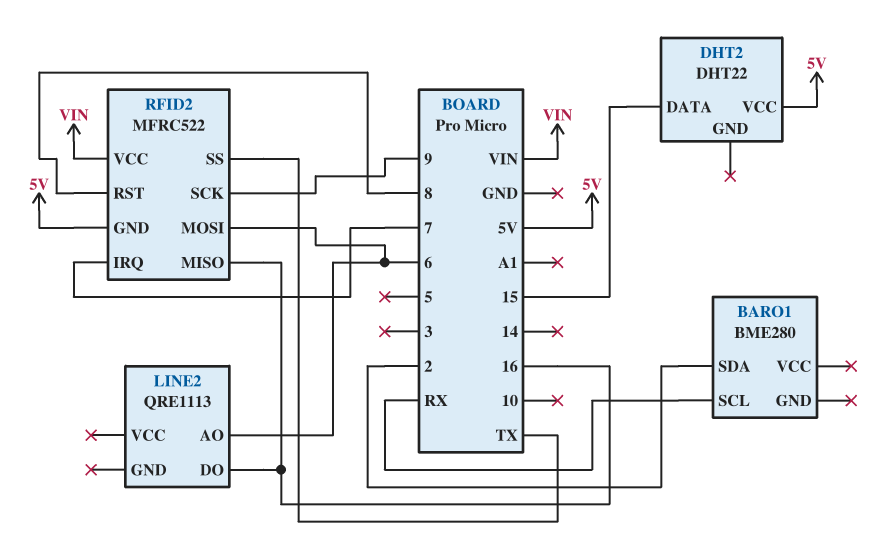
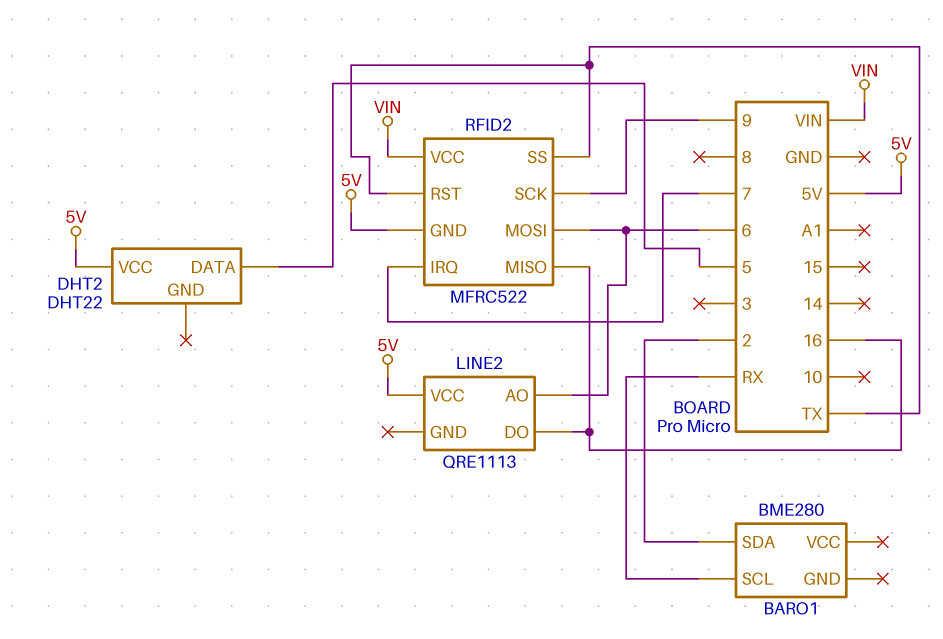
DHT2 pin DATA: 15 -> 5
LINE2 pin VCC: none -> 5V
RFID2 pin RST: 8 -> TX

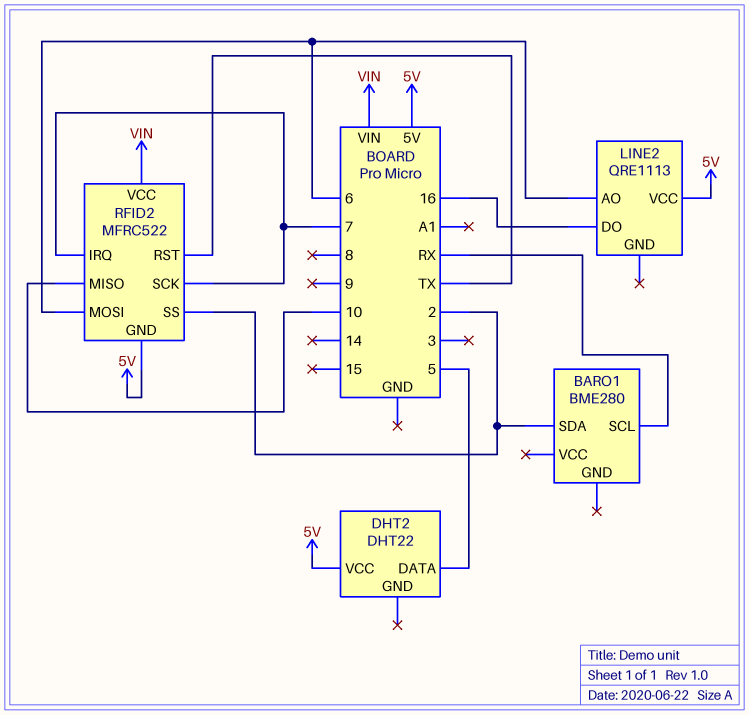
RFID2 pin MISO: 16 -> 10
RFID2 pin SCK: 9 -> 7
RFID2 pin SS: TX -> 2

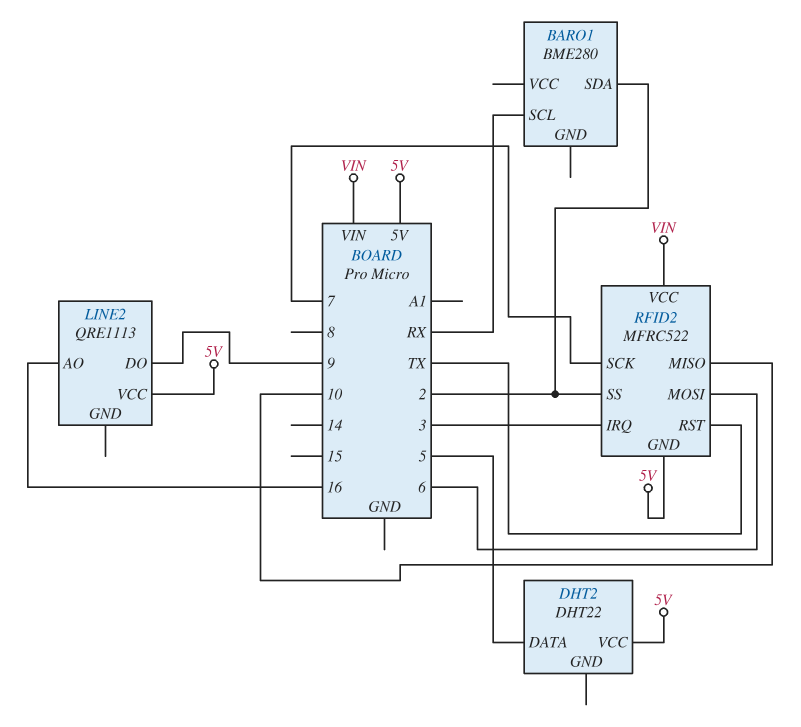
LINE2 pin AO: 6 -> 16
LINE2 pin DO: 16 -> 9
RFID2 pin IRQ: 7 -> 3

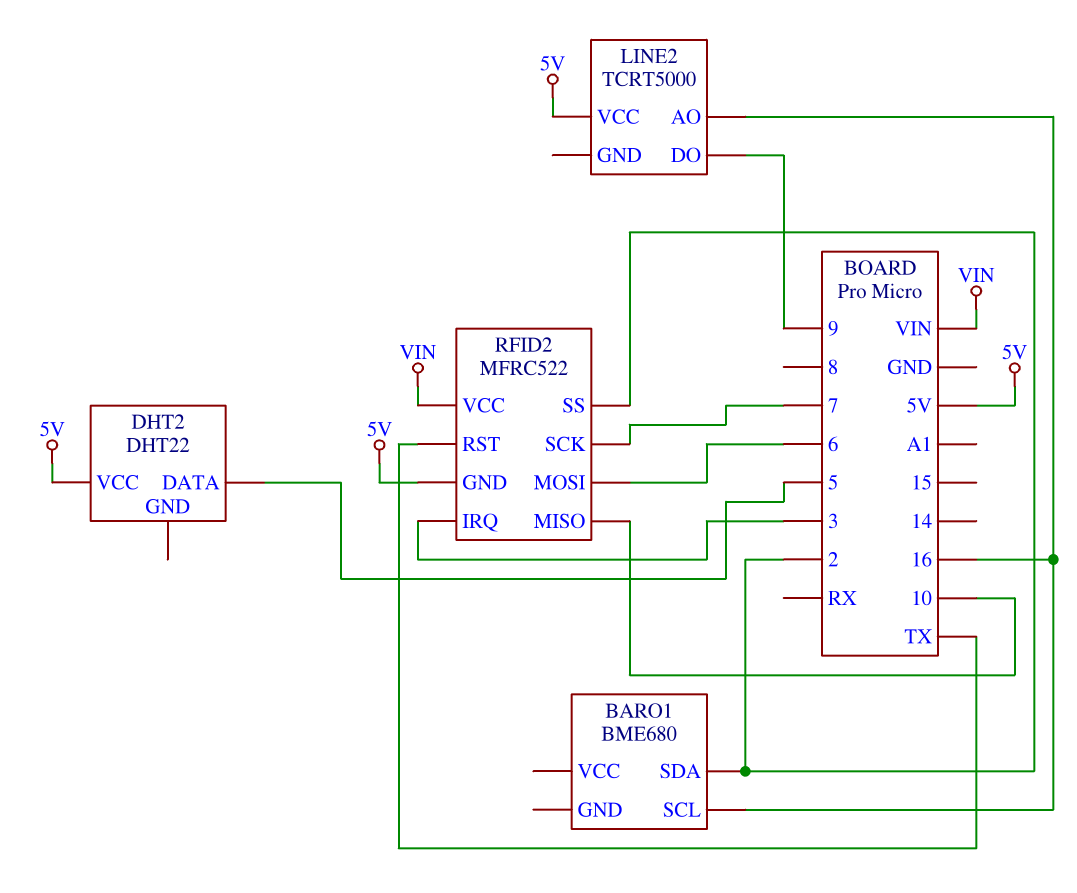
BARO1: BME280 -> BME680
BARO1 pin SCL: RX -> 16
LINE2: QRE1113 -> TCRT5000

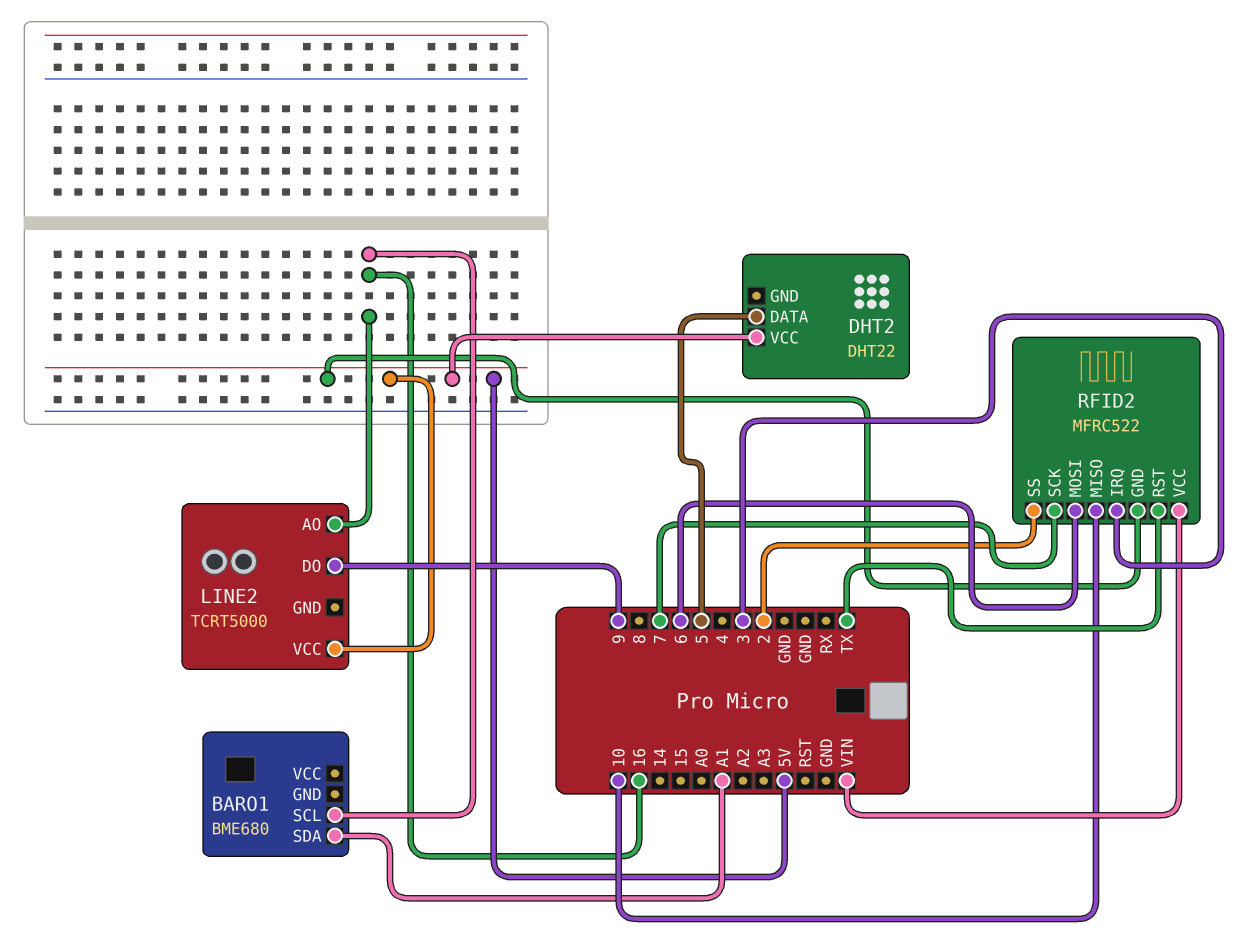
BARO1 pin SDA: 2 -> A1

